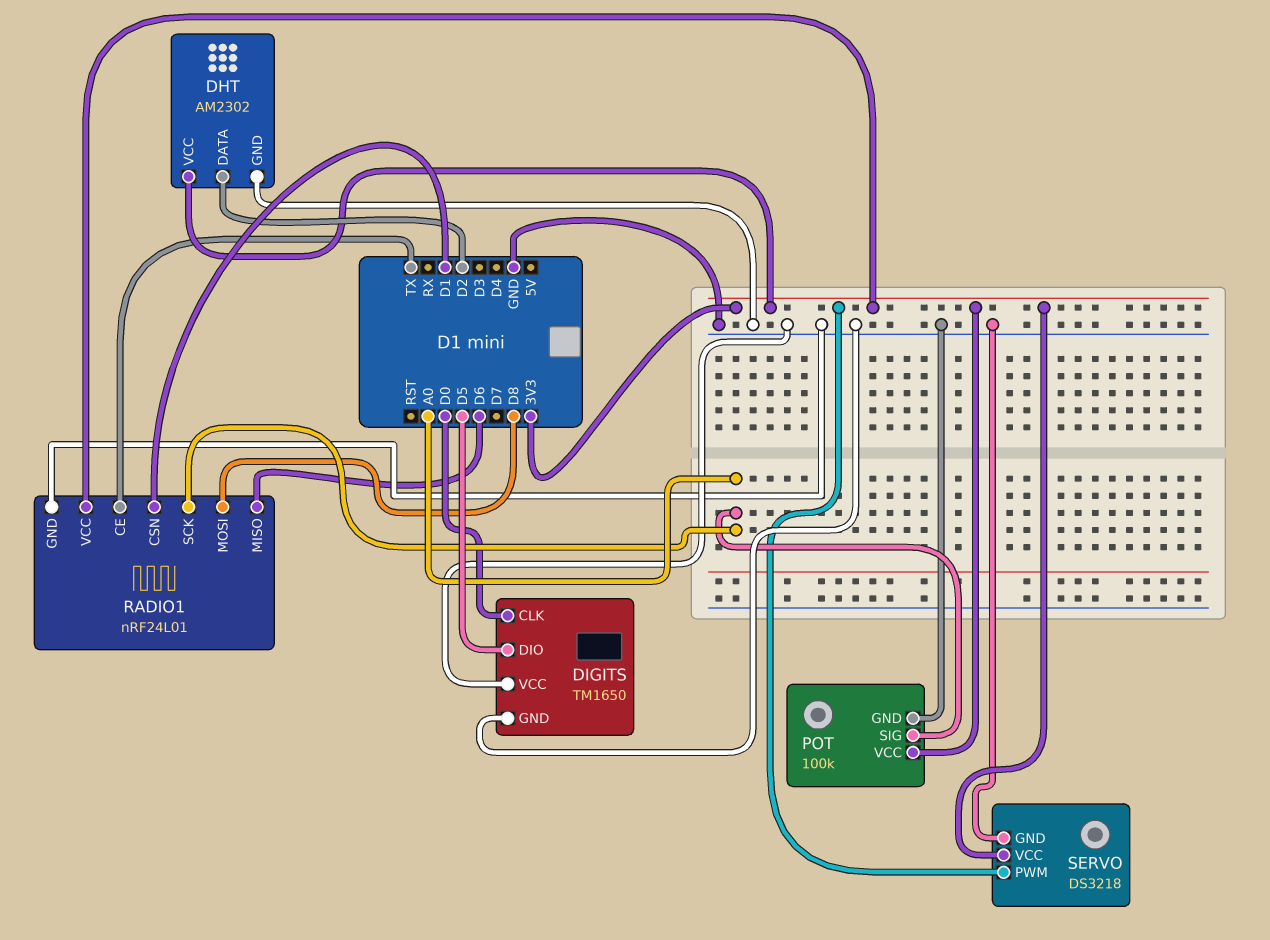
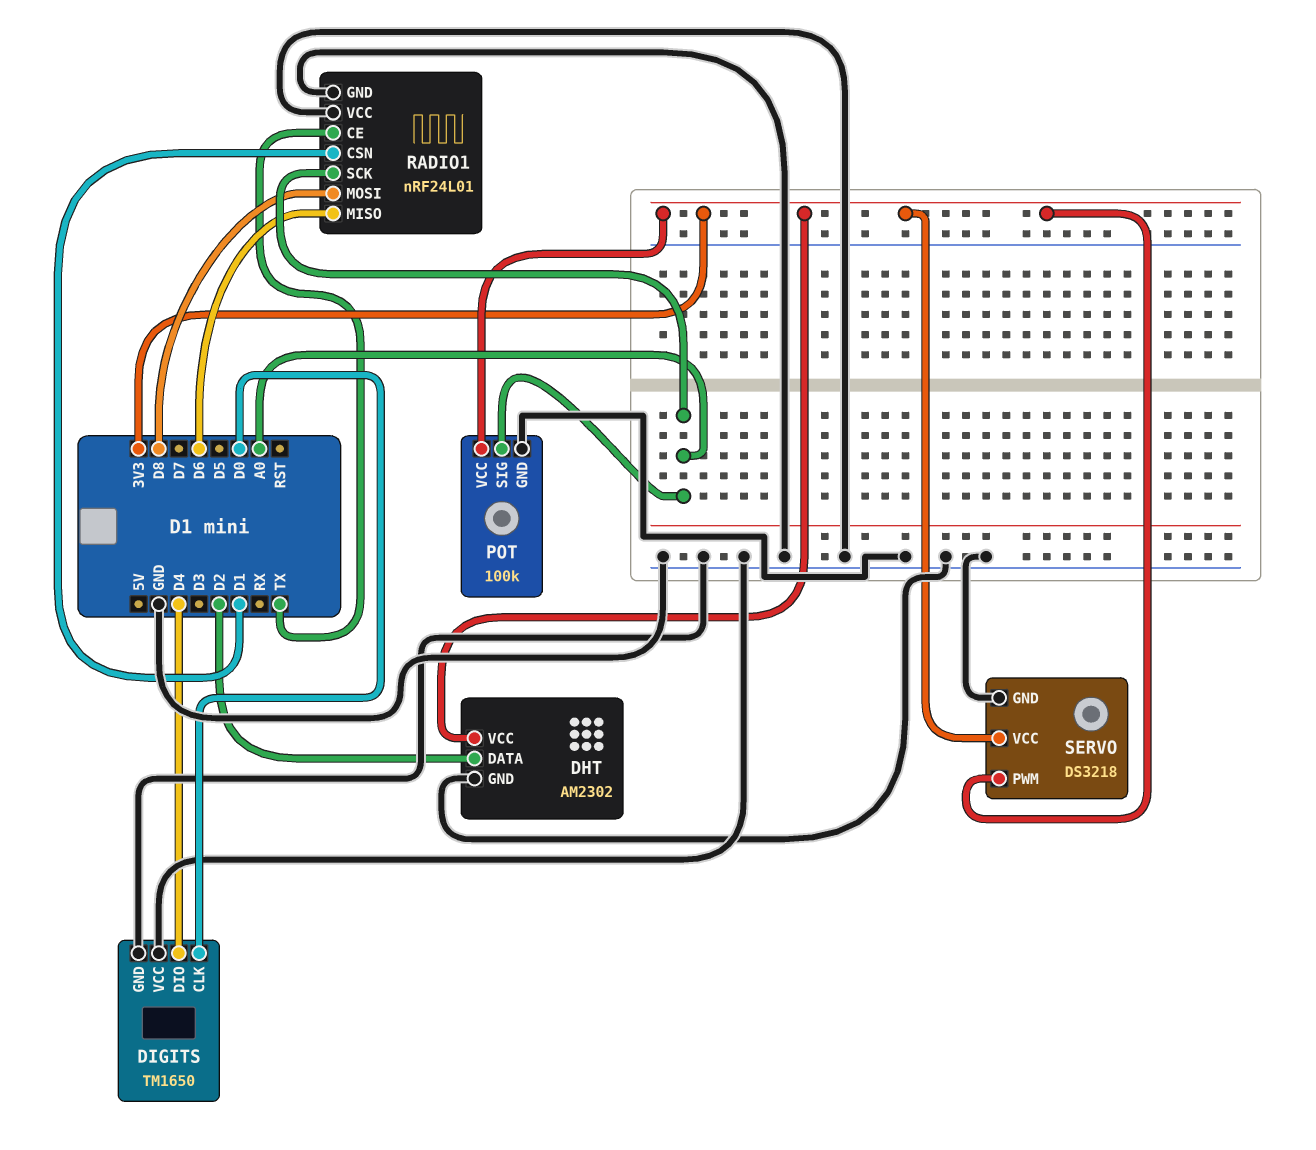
DIGITS pin DIO: D5 -> D4
RADIO1 pin VCC: 3V3 -> GND

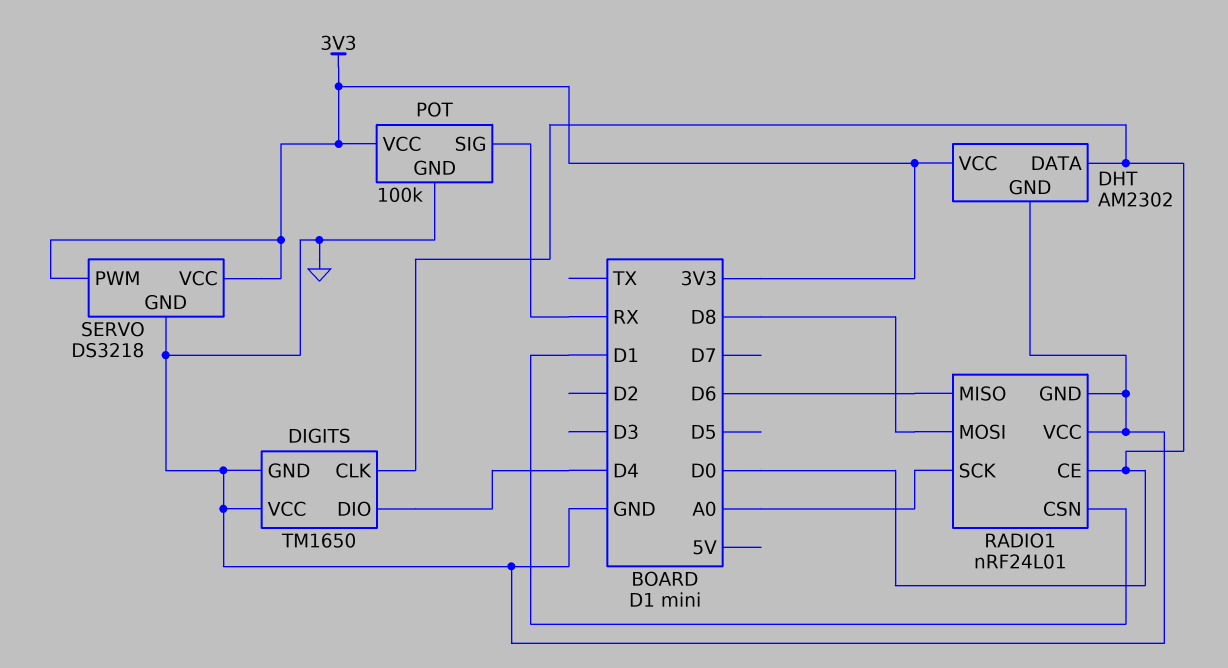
DHT pin DATA: D2 -> D0
POT pin SIG: A0 -> RX
RADIO1 pin CE: TX -> D0

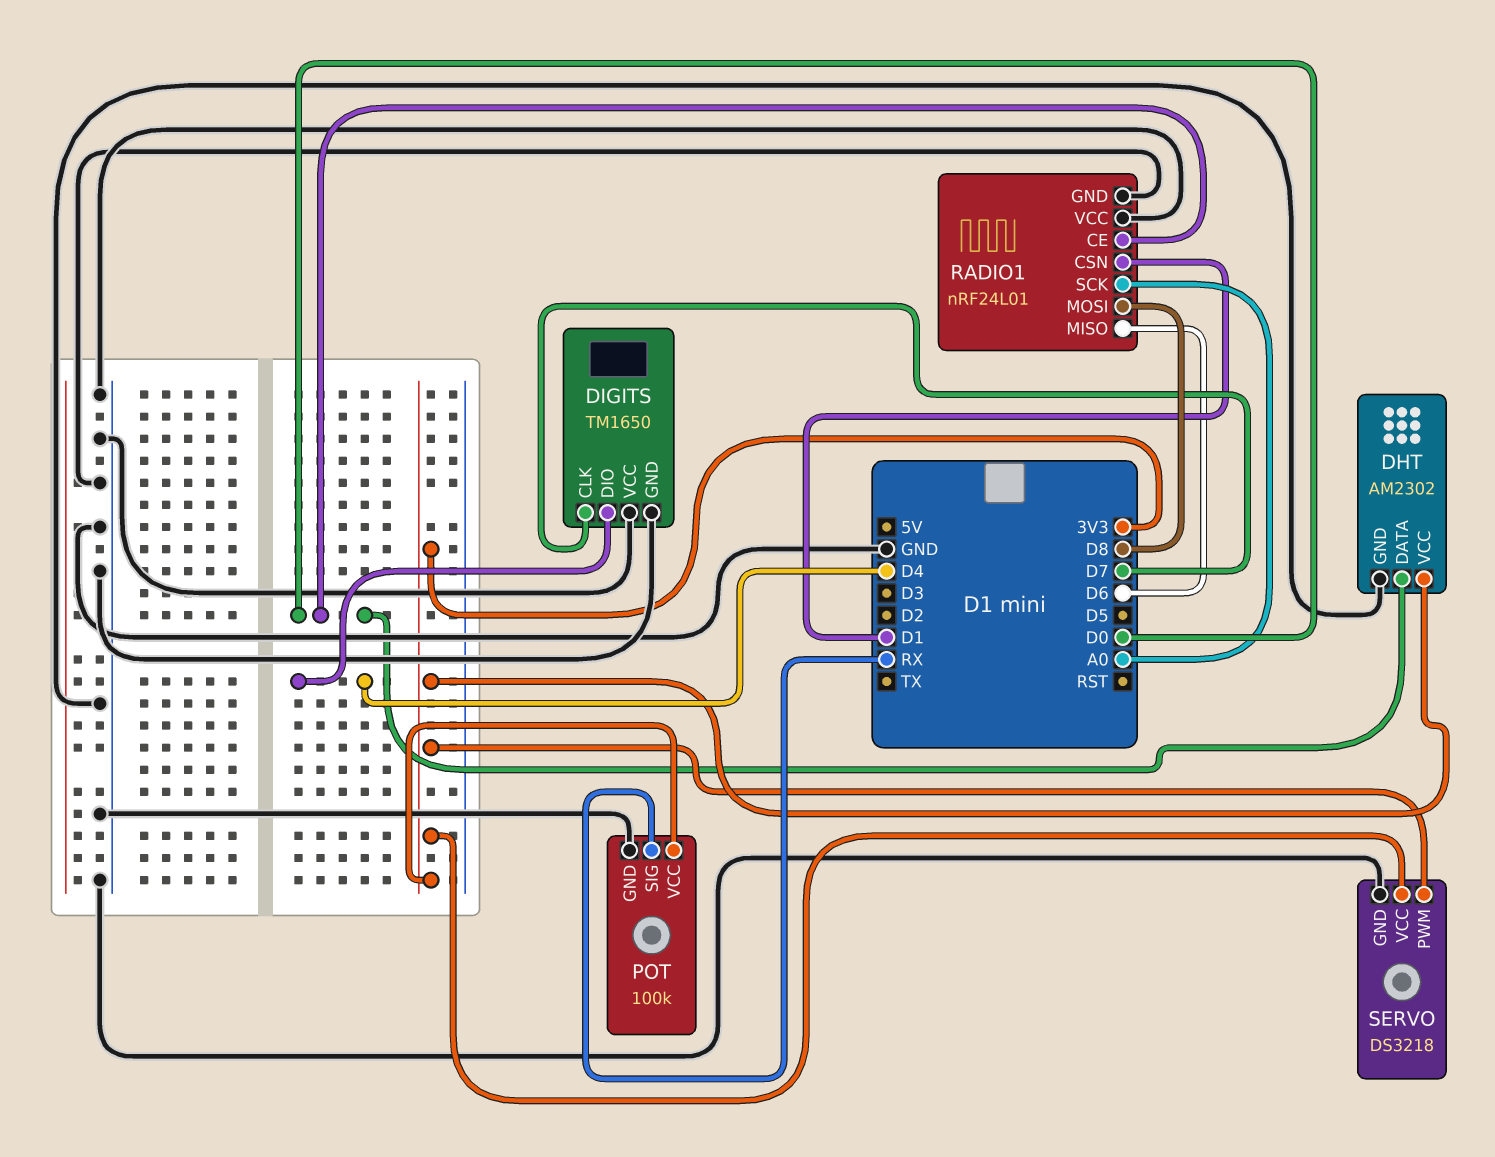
DIGITS pin CLK: D0 -> D7

